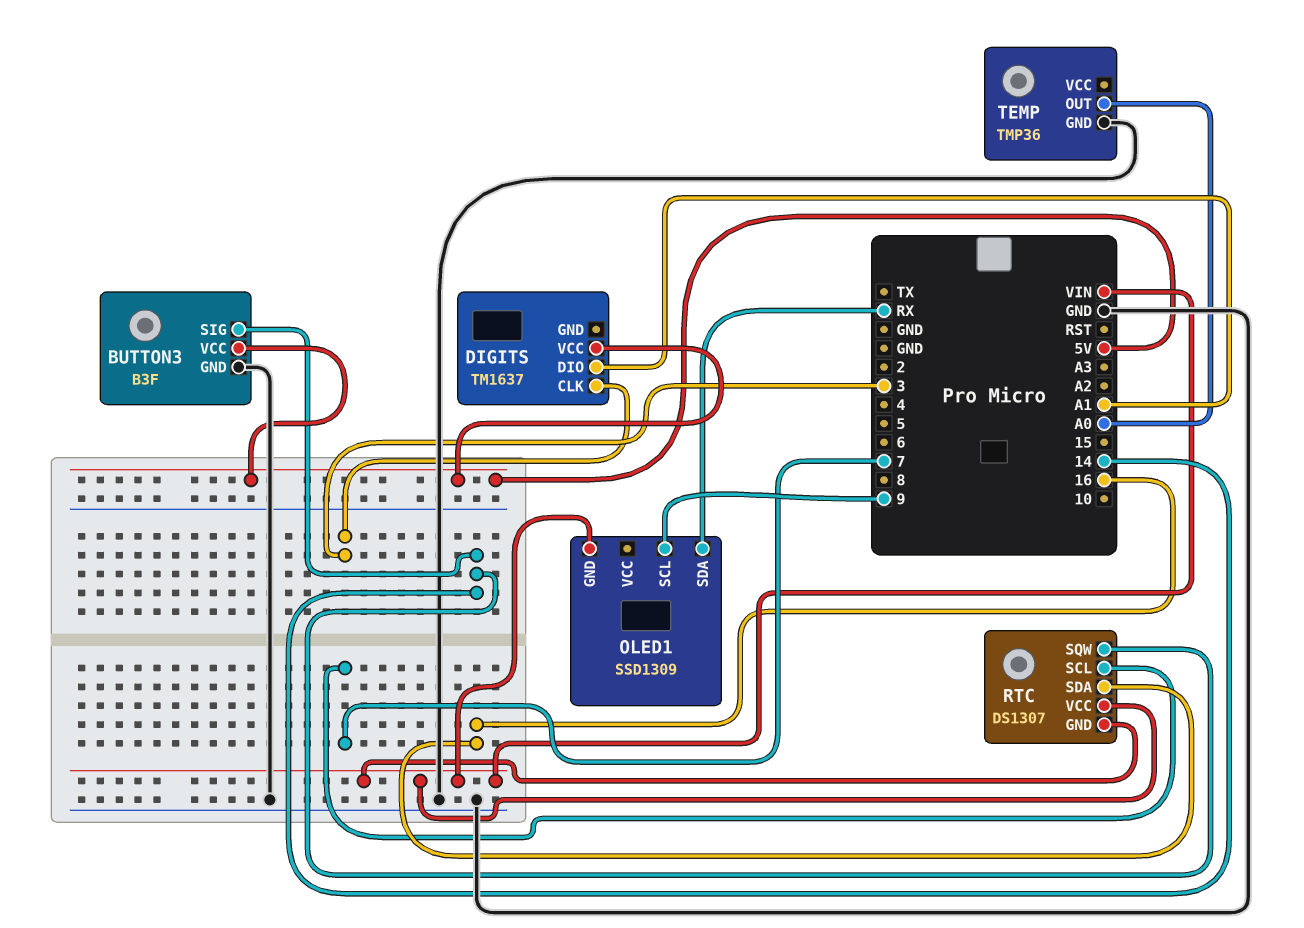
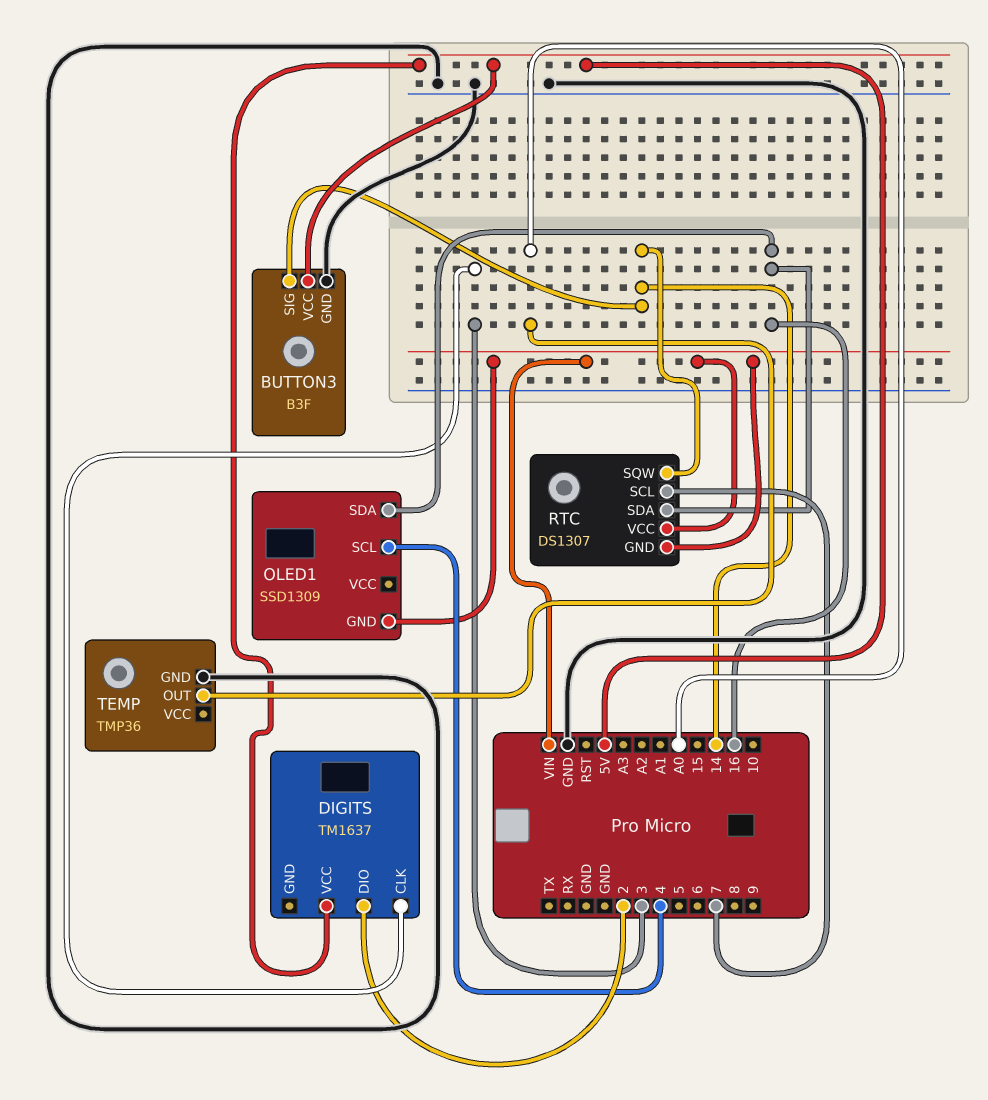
DIGITS pin DIO: A1 -> 2
OLED1 pin SCL: 9 -> 4
OLED1 pin SDA: RX -> 16

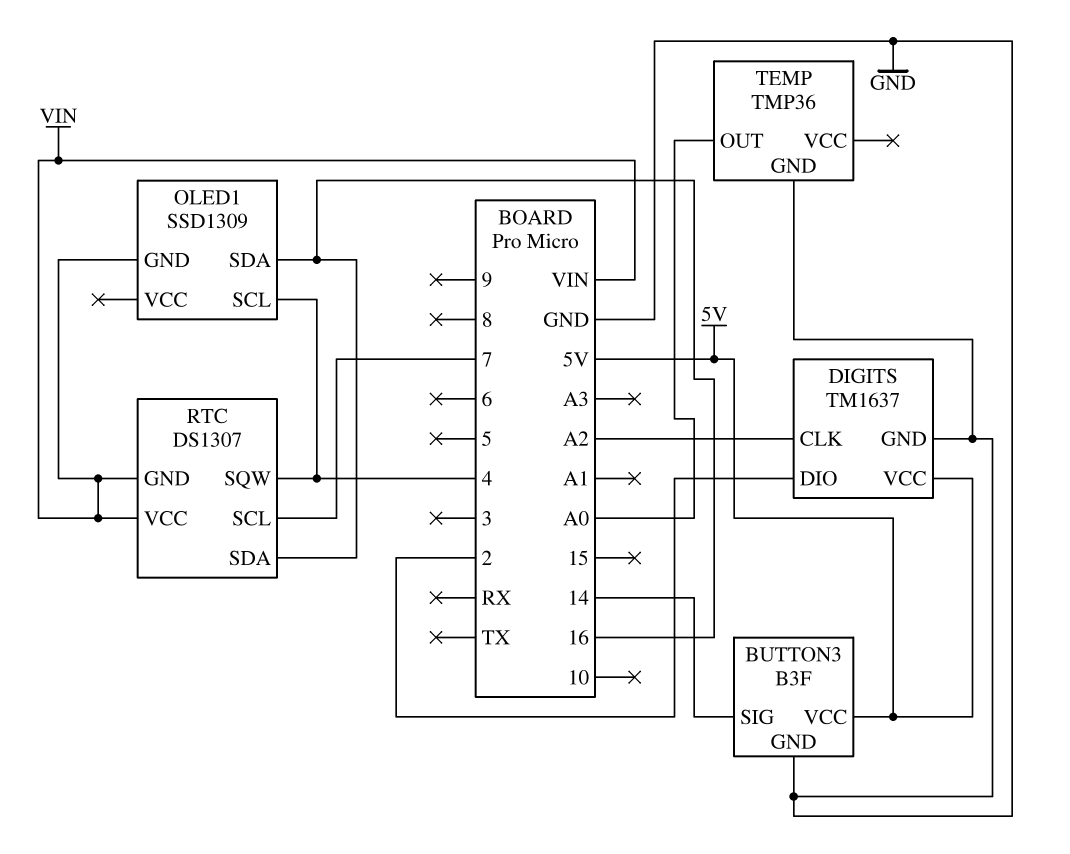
DIGITS pin CLK: 3 -> A2
DIGITS pin GND: none -> GND
RTC pin SQW: 14 -> 4

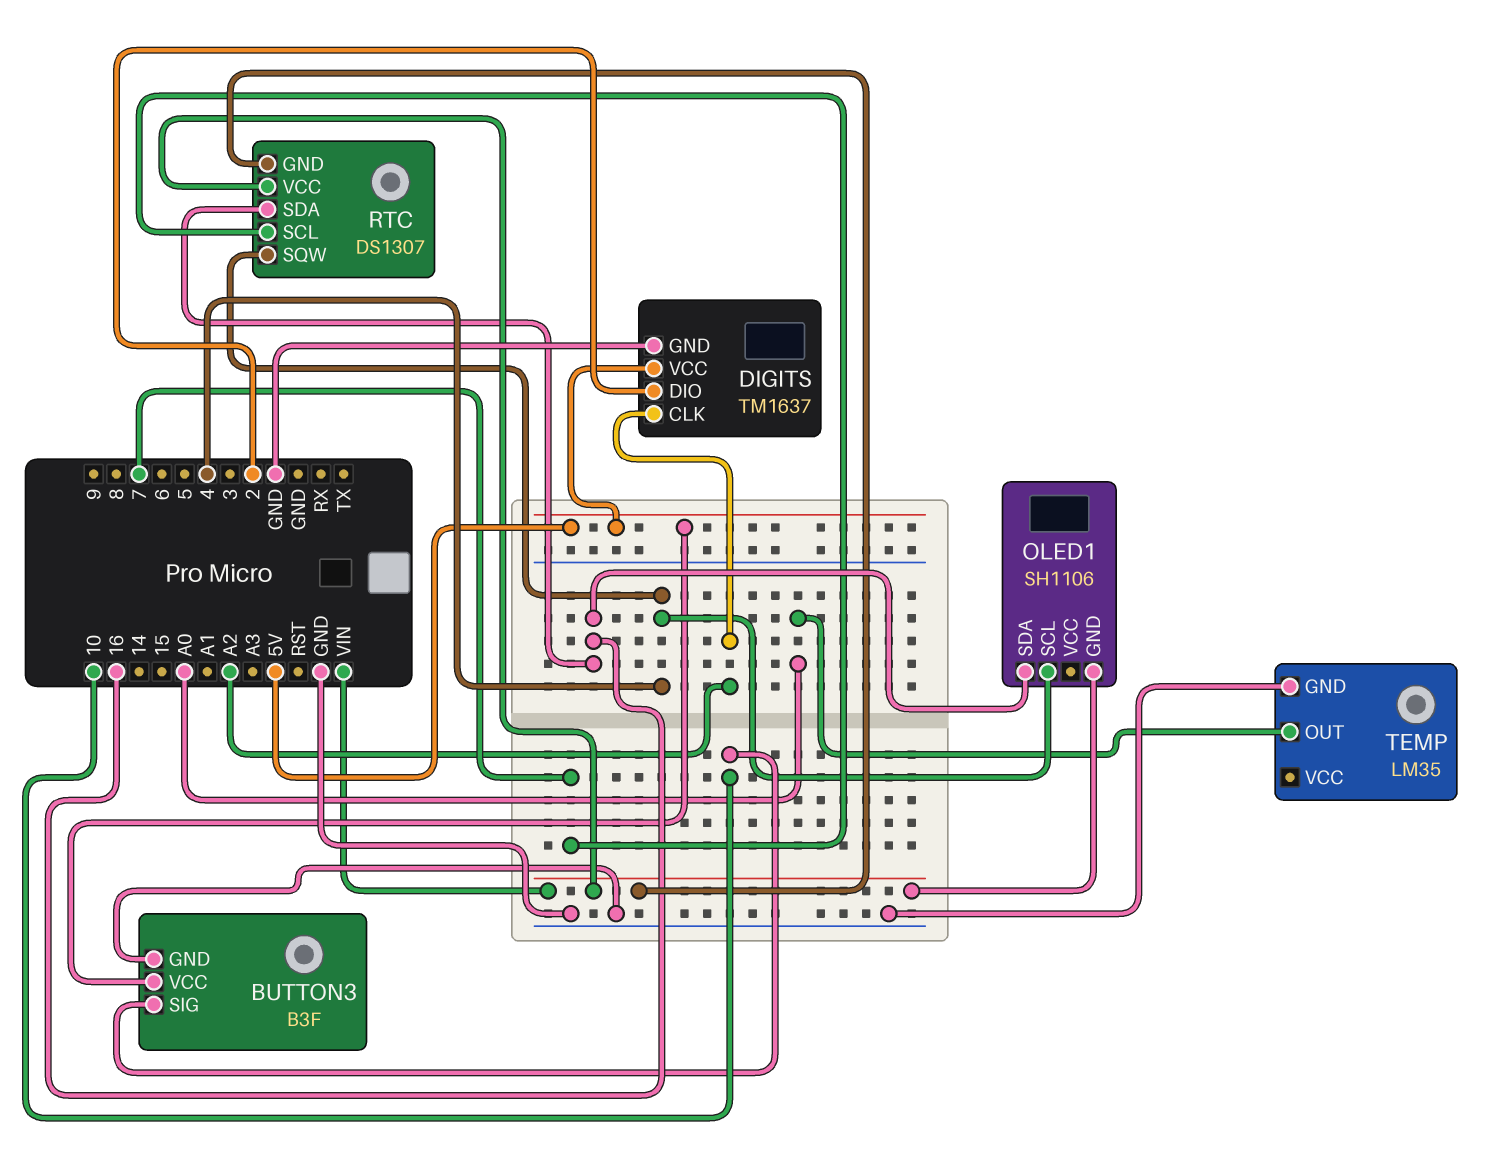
BUTTON3 pin SIG: 14 -> 10
OLED1: SSD1309 -> SH1106
TEMP: TMP36 -> LM35

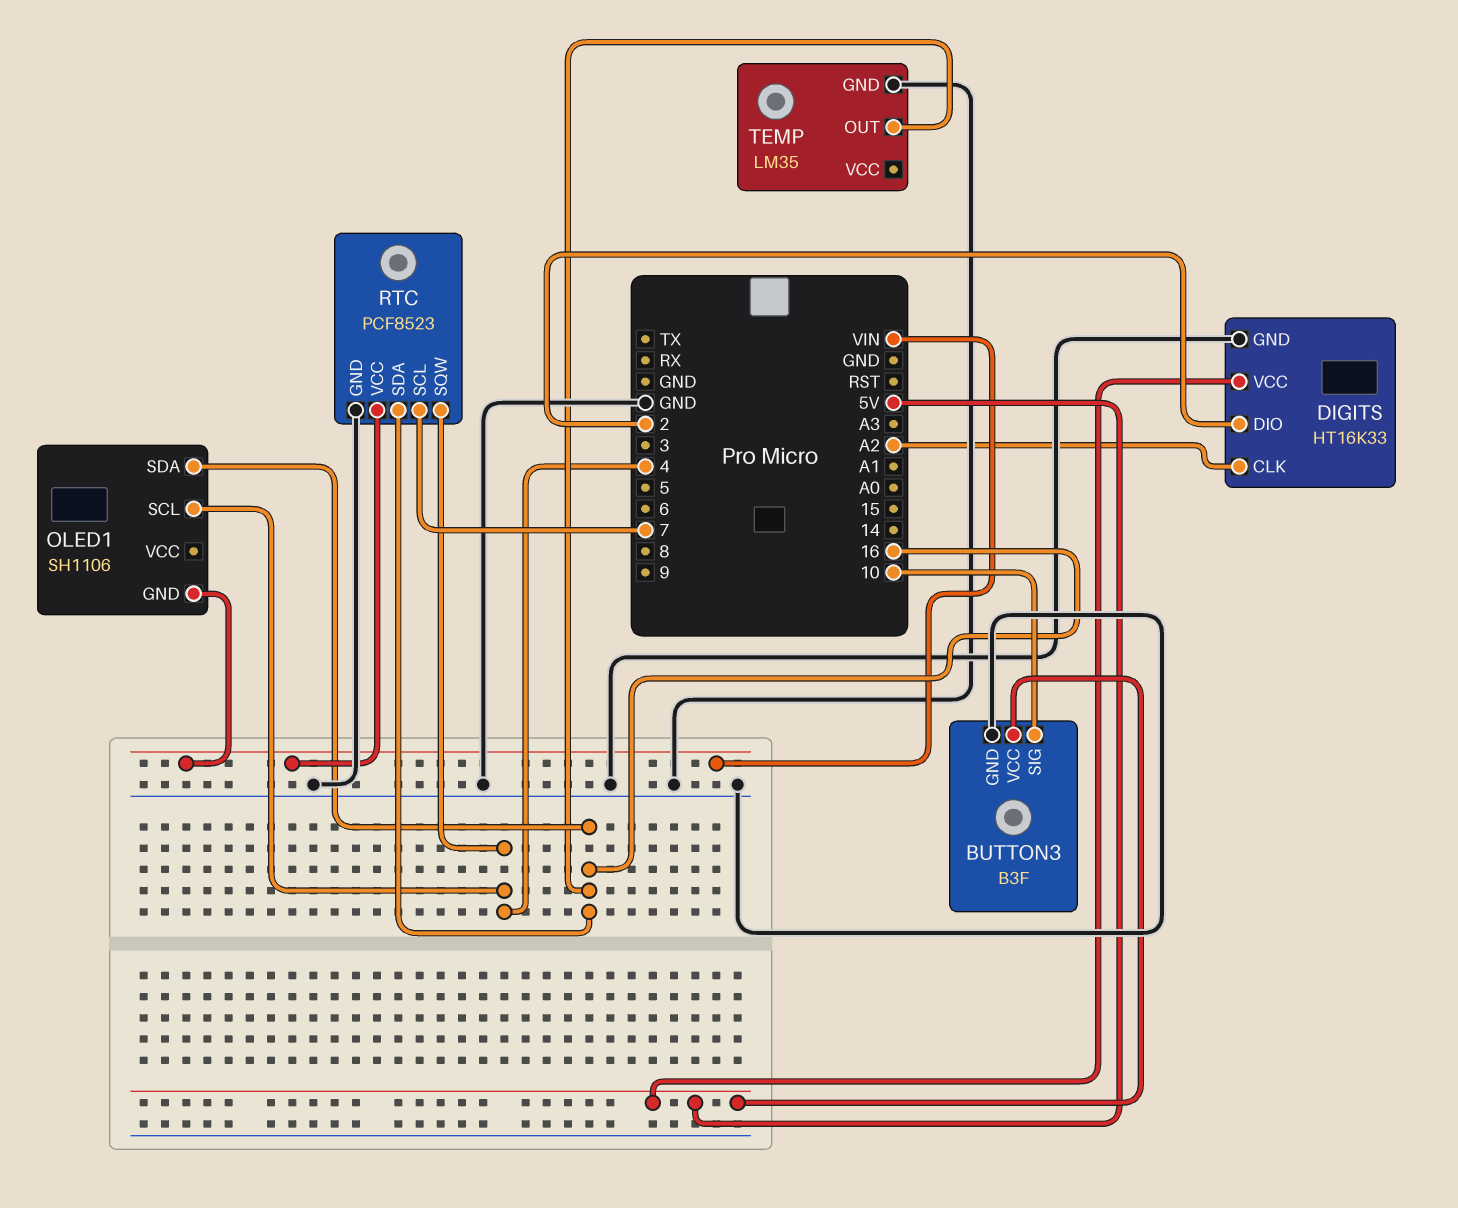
DIGITS: TM1637 -> HT16K33
RTC: DS1307 -> PCF8523
RTC pin GND: VIN -> GND
TEMP pin OUT: A0 -> 16

